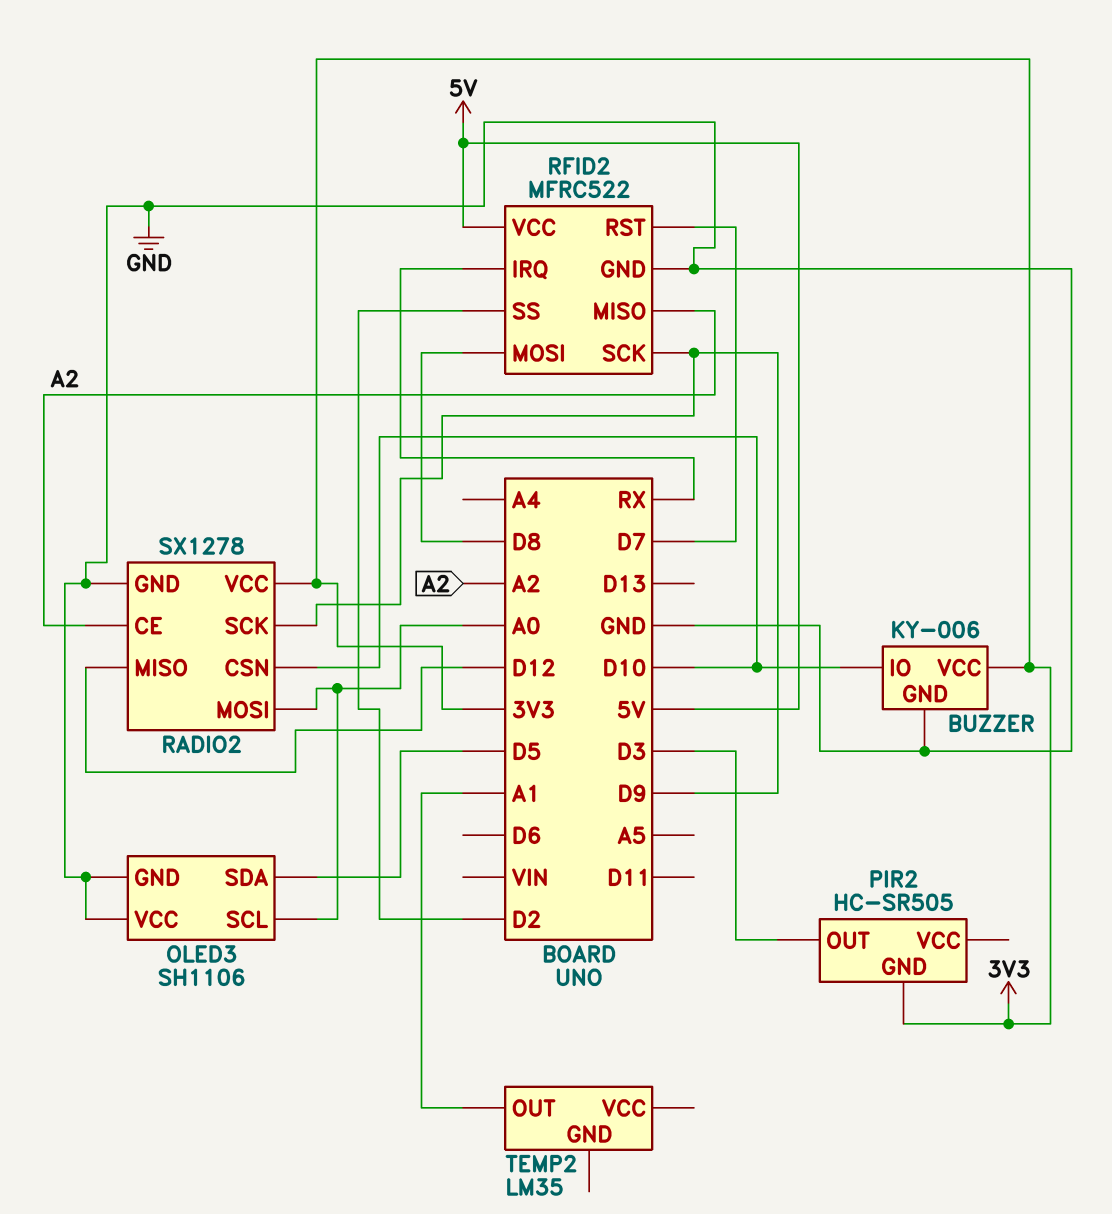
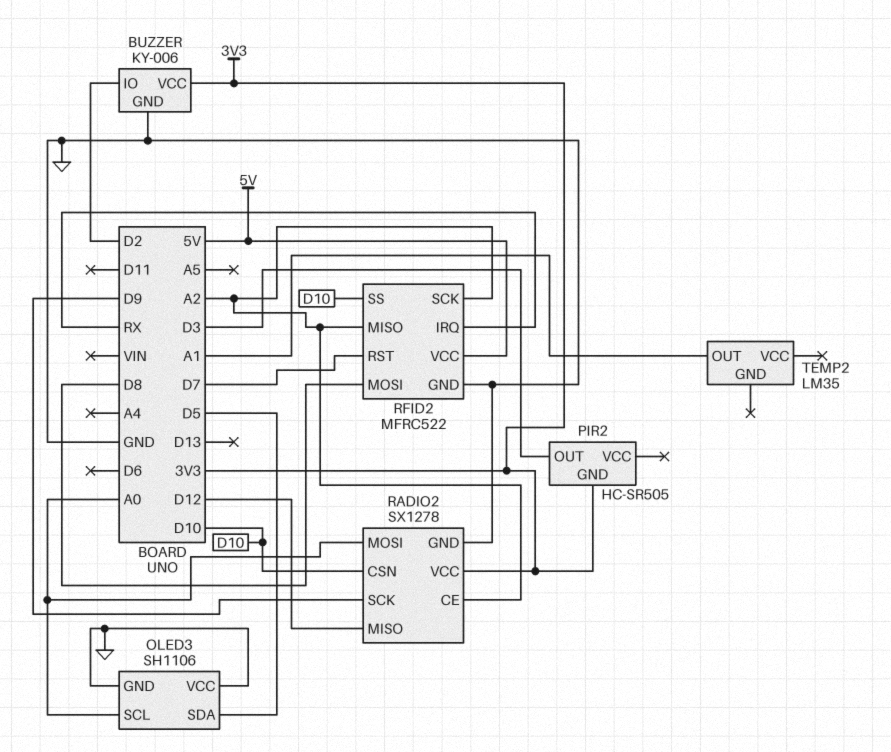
BUZZER pin IO: D10 -> D2
RFID2 pin SCK: D9 -> A2
RFID2 pin SS: D2 -> D10

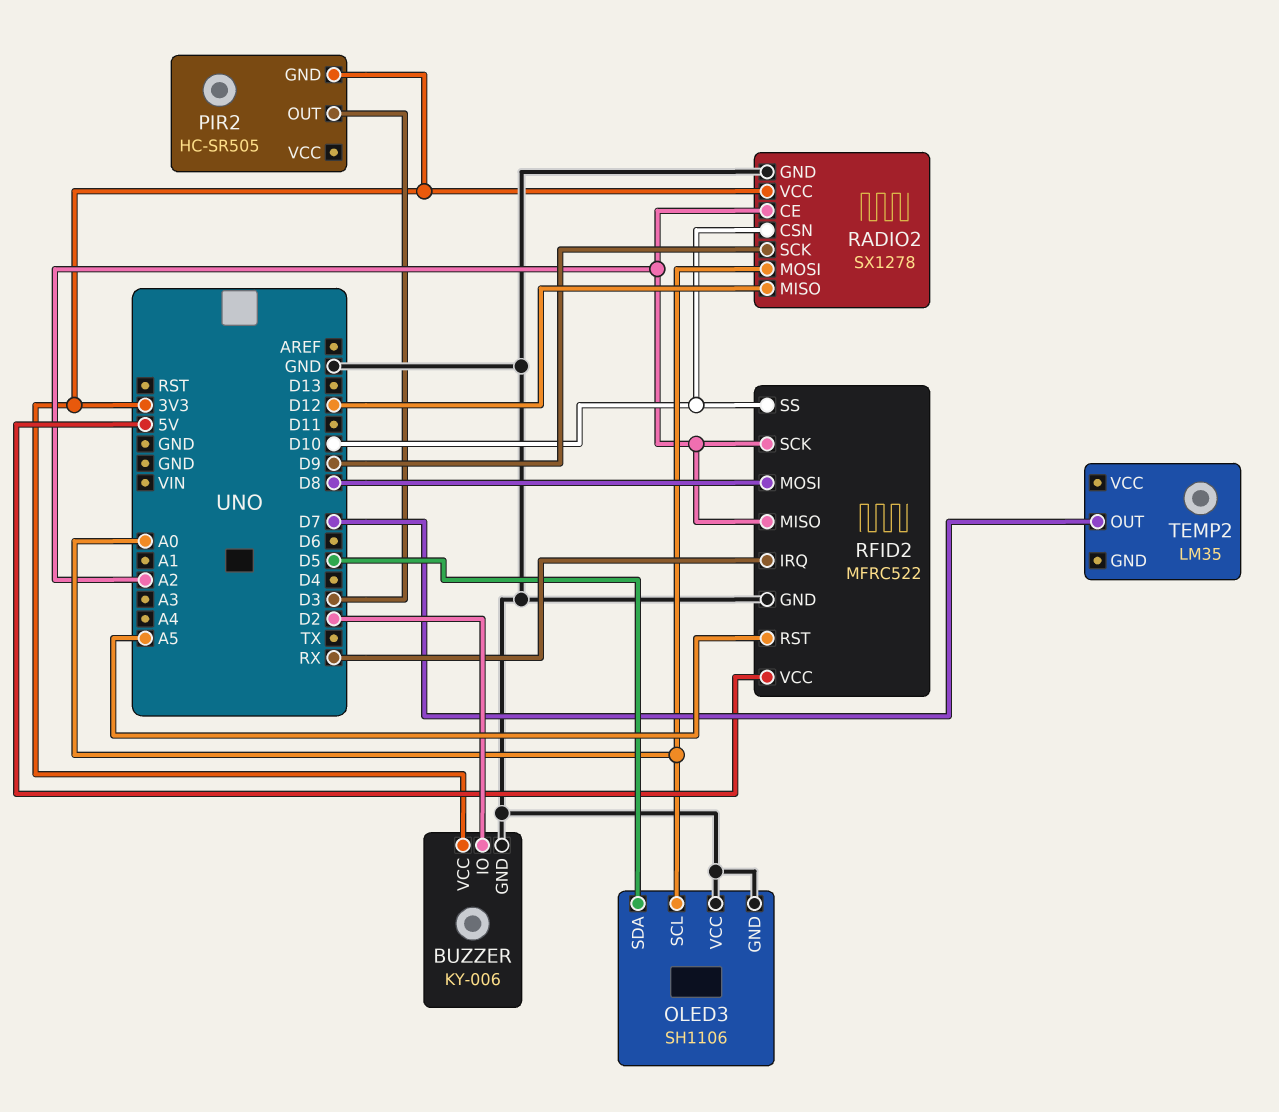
RFID2 pin RST: D7 -> A5
TEMP2 pin OUT: A1 -> D7

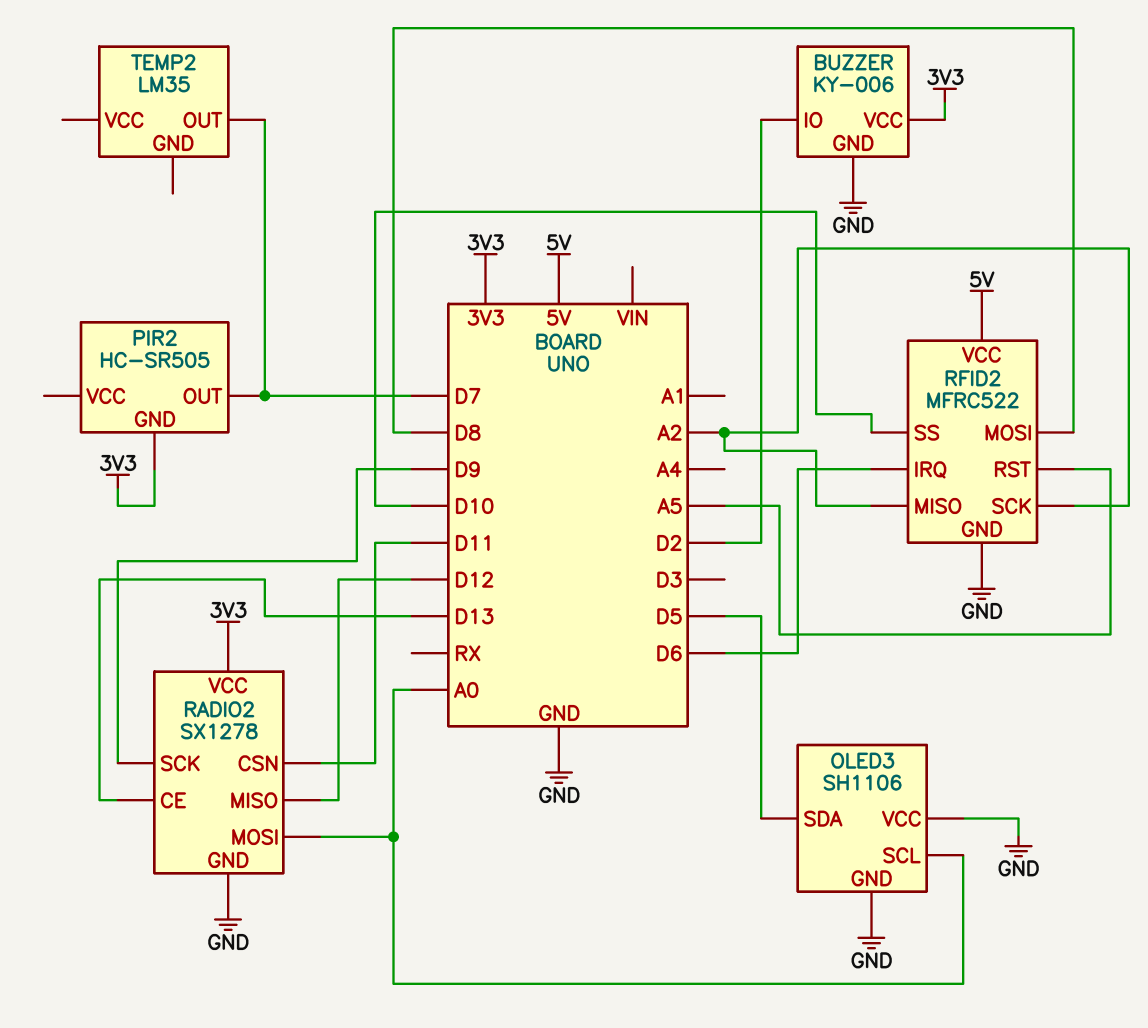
PIR2 pin OUT: D3 -> D7
RADIO2 pin CE: A2 -> D13
RADIO2 pin CSN: D10 -> D11
RFID2 pin IRQ: RX -> D6

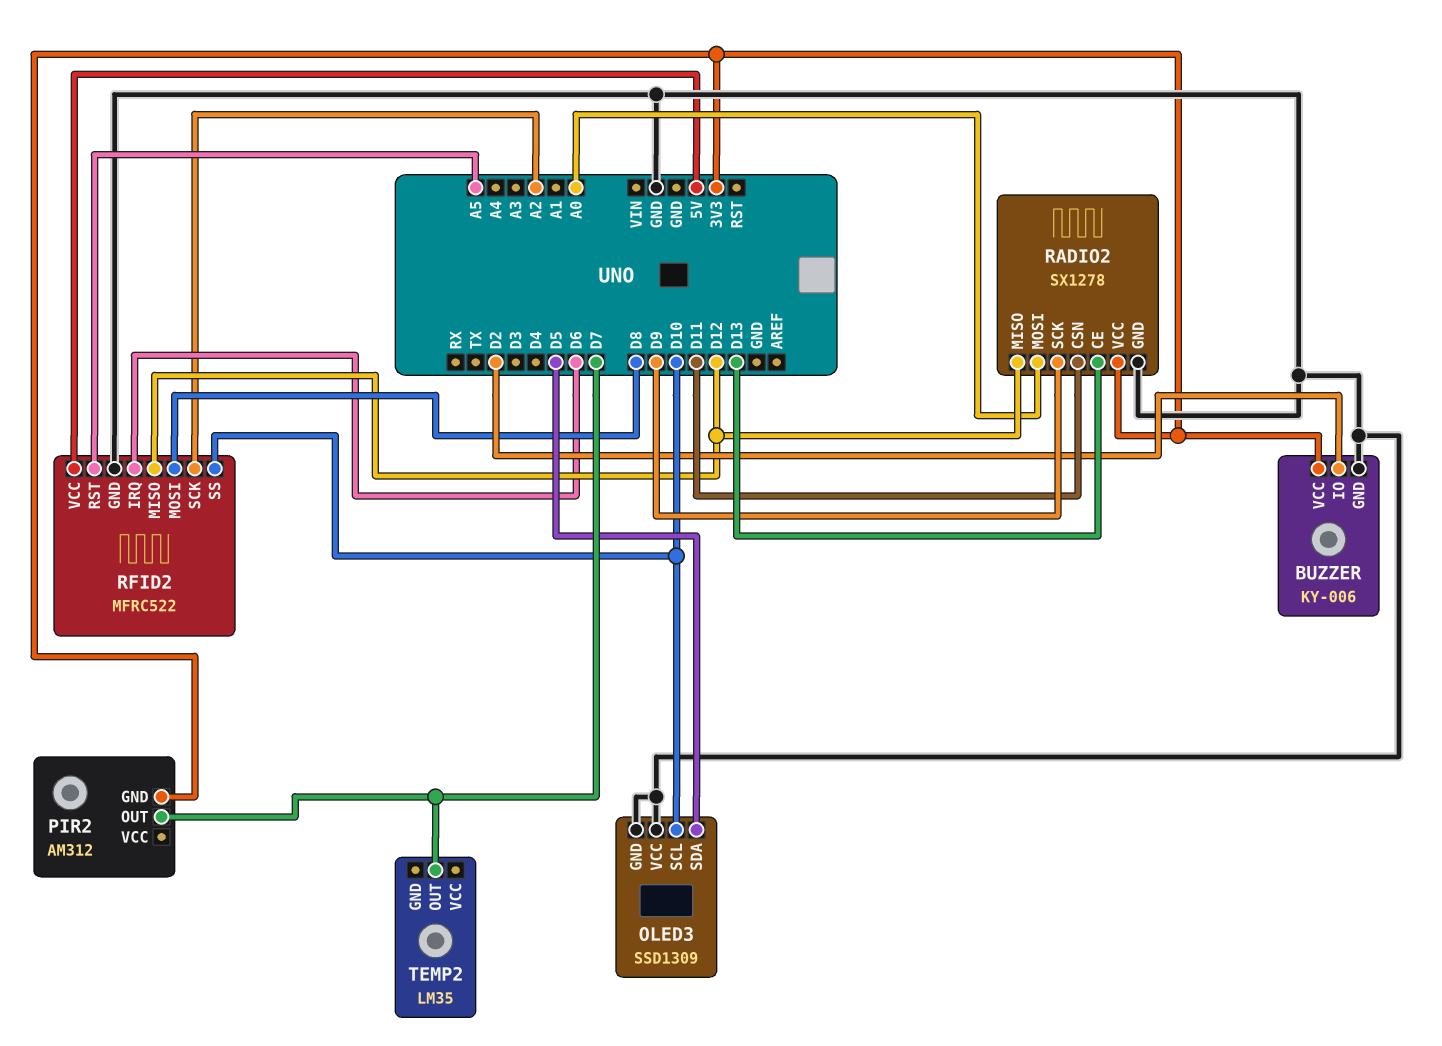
OLED3: SH1106 -> SSD1309
OLED3 pin SCL: A0 -> D10
PIR2: HC-SR505 -> AM312
RFID2 pin MISO: A2 -> D12

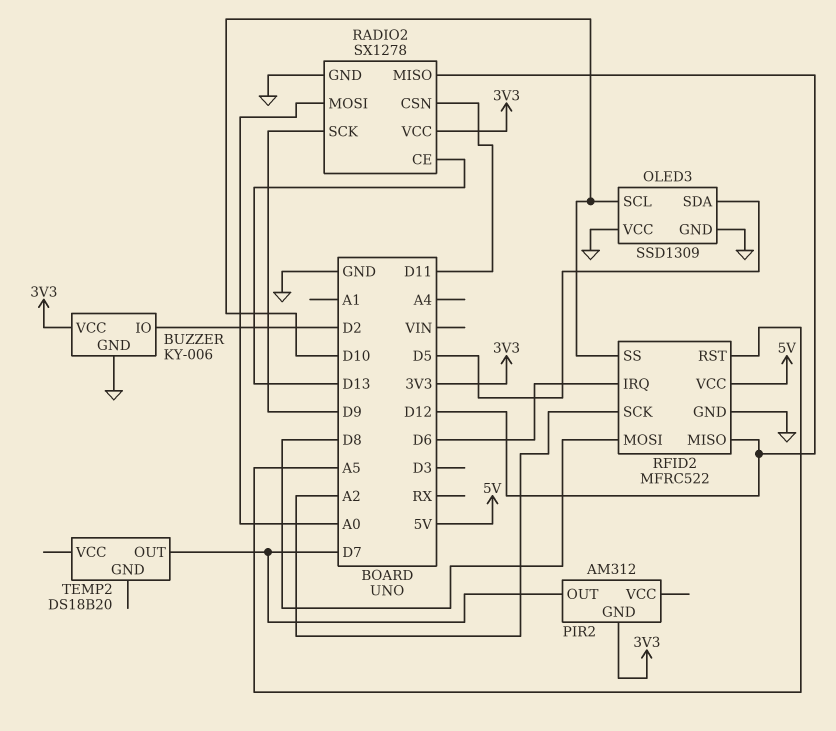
TEMP2: LM35 -> DS18B20

